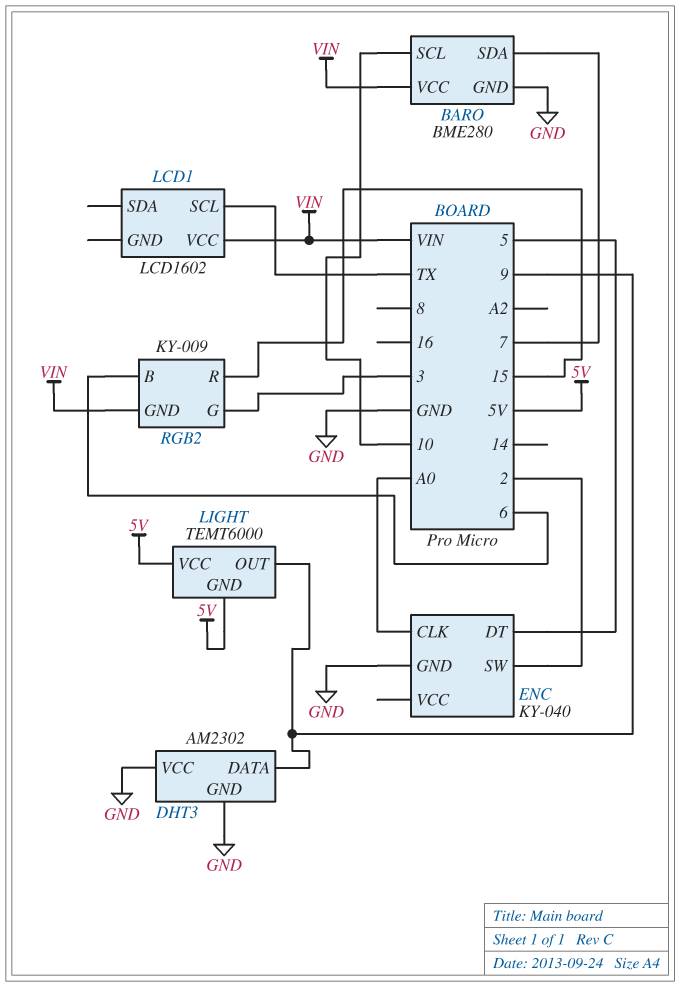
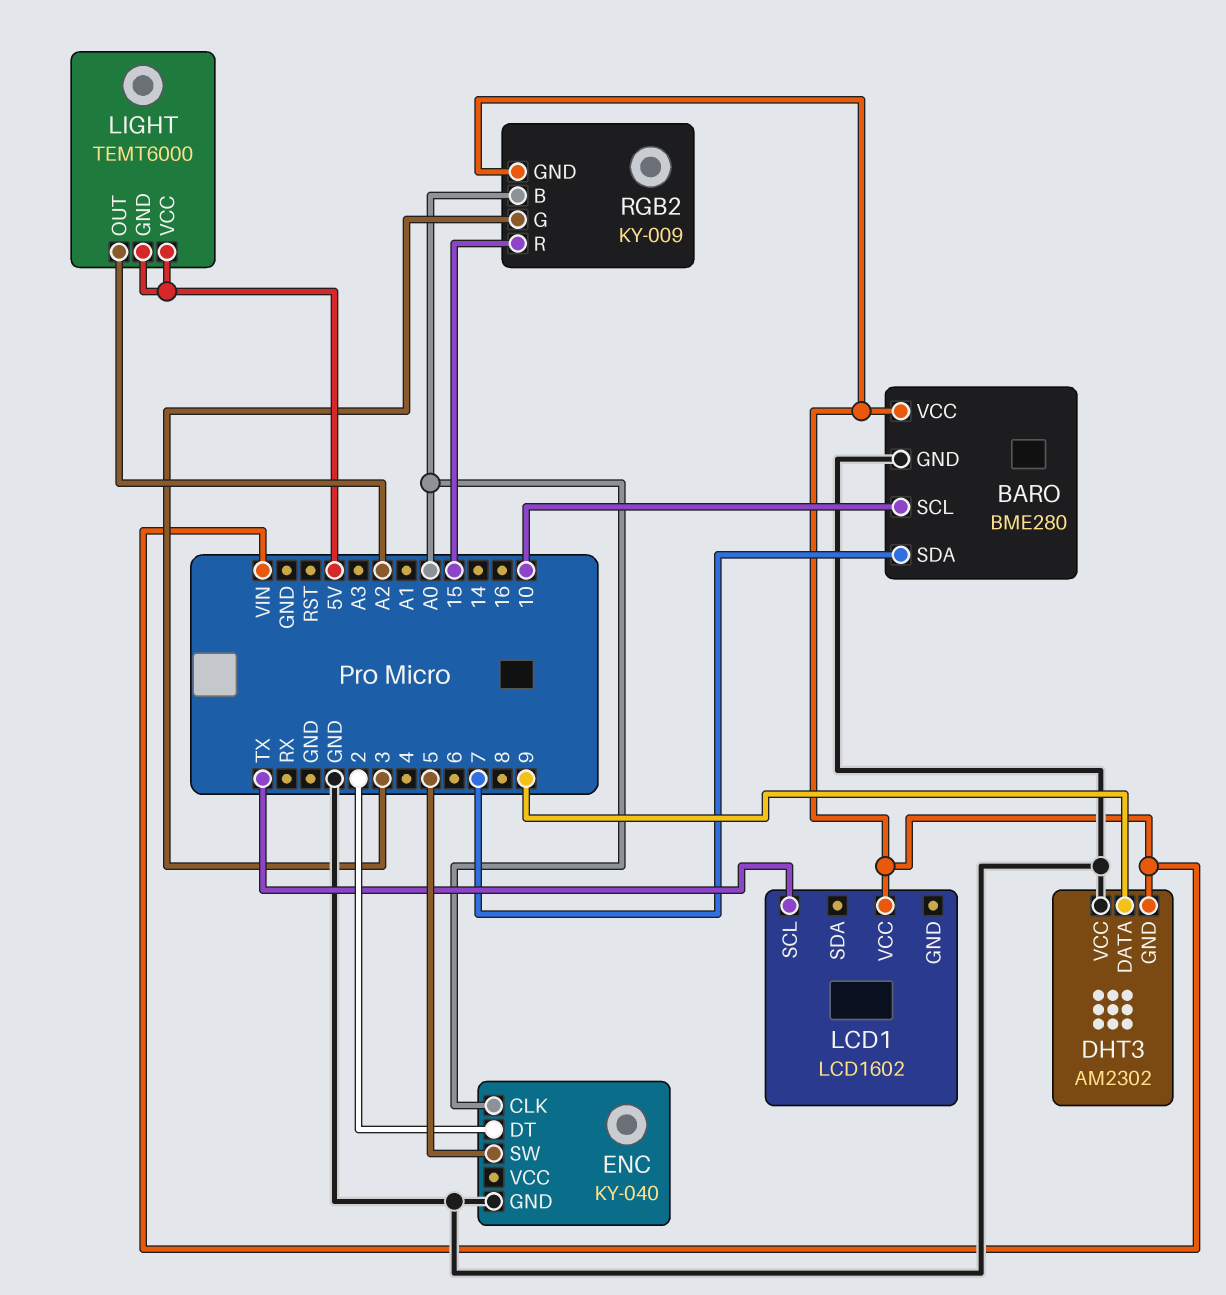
DHT3 pin GND: GND -> VIN
ENC pin DT: 5 -> 2
ENC pin SW: 2 -> 5
LIGHT pin OUT: 9 -> A2
RGB2 pin B: 6 -> A0

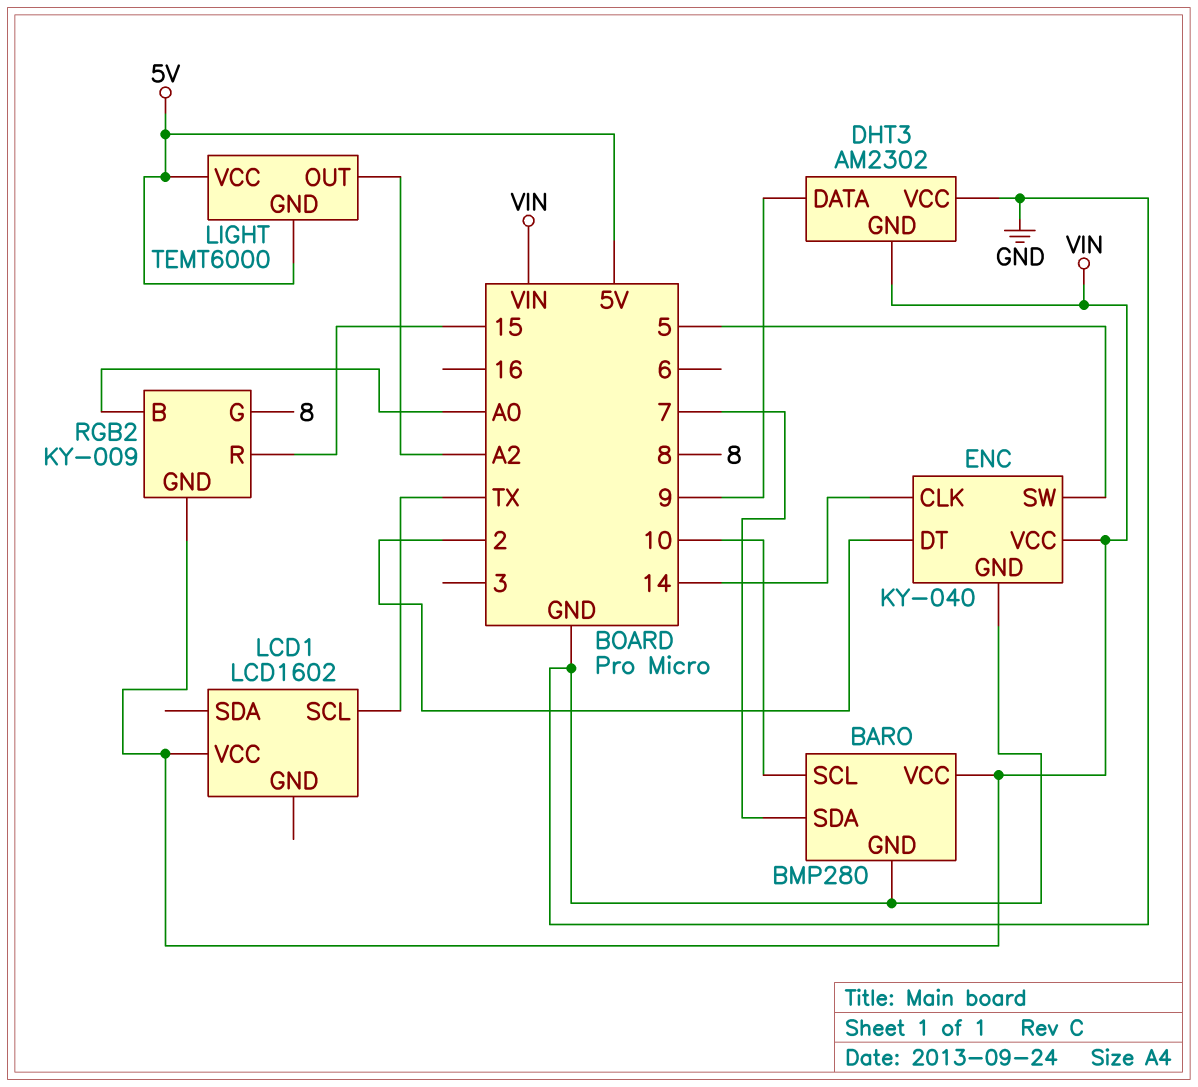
BARO: BME280 -> BMP280
ENC pin CLK: A0 -> 14
ENC pin VCC: none -> VIN
RGB2 pin G: 3 -> 8

